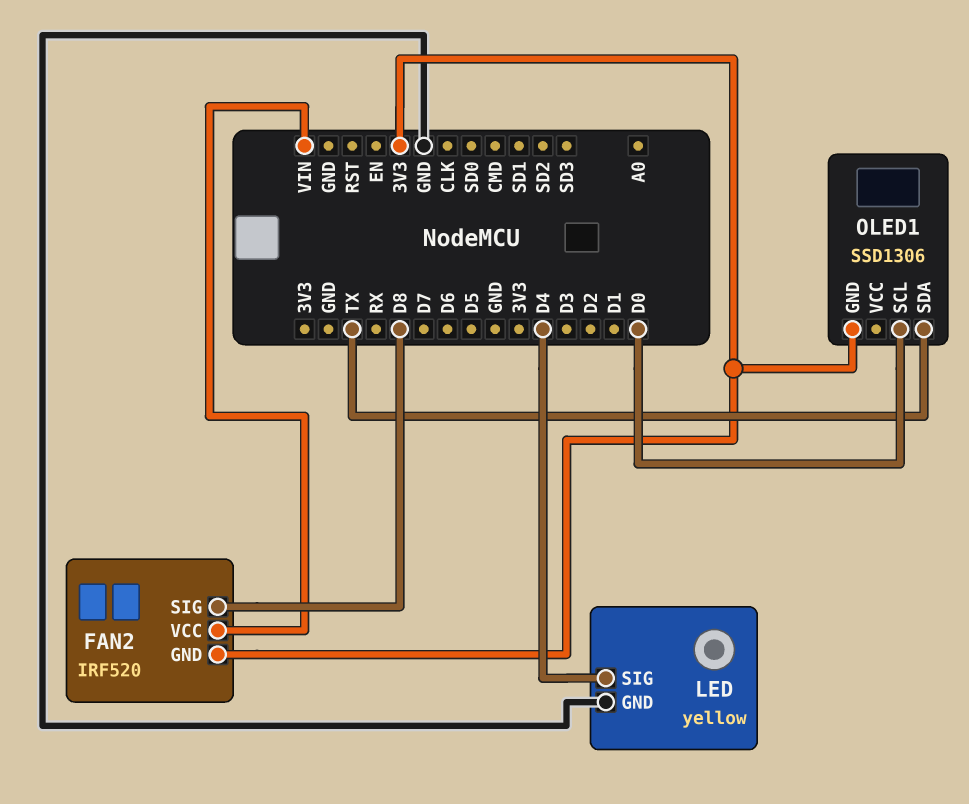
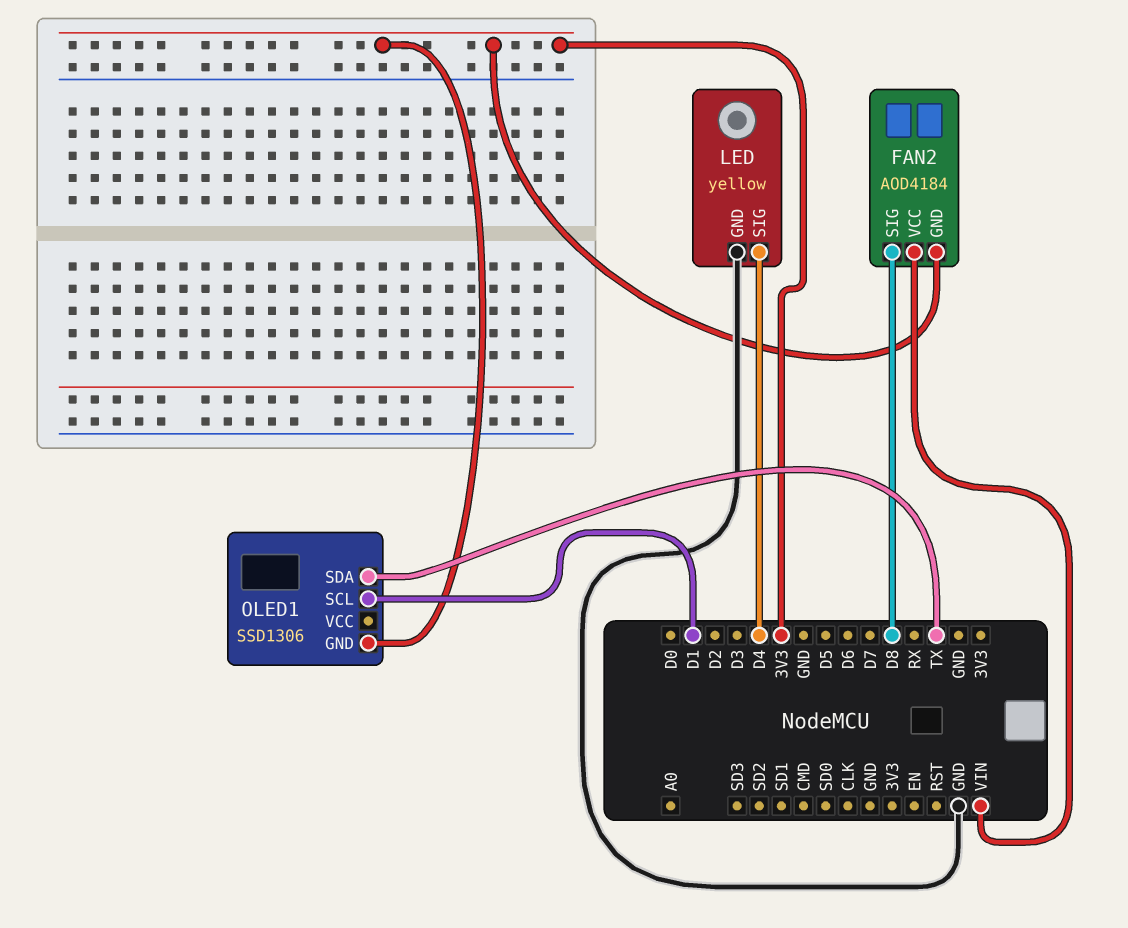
FAN2: IRF520 -> AOD4184
OLED1 pin SCL: D0 -> D1

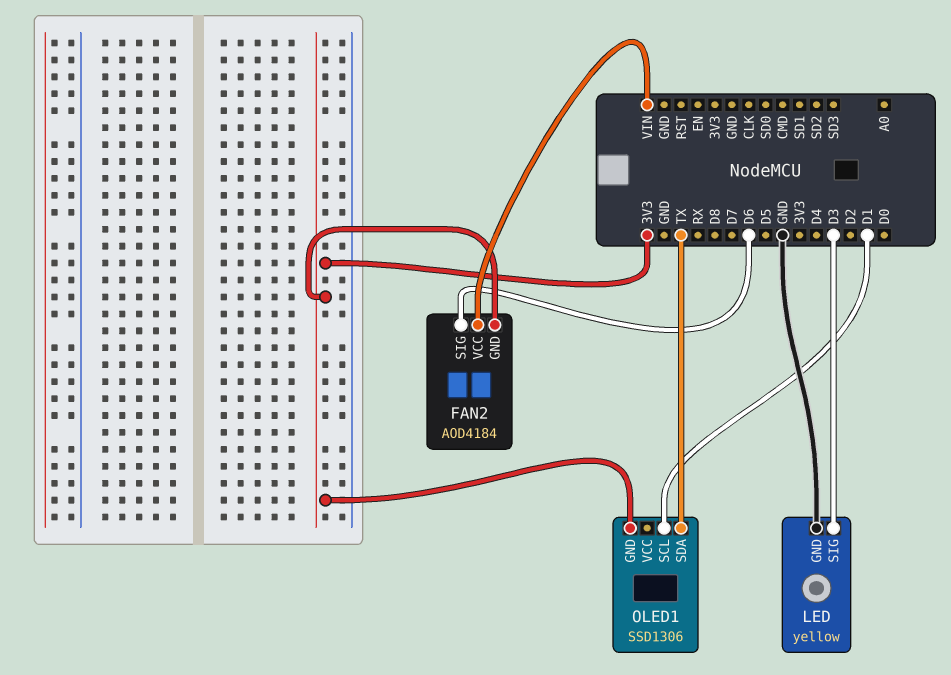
FAN2 pin SIG: D8 -> D6
LED pin SIG: D4 -> D3

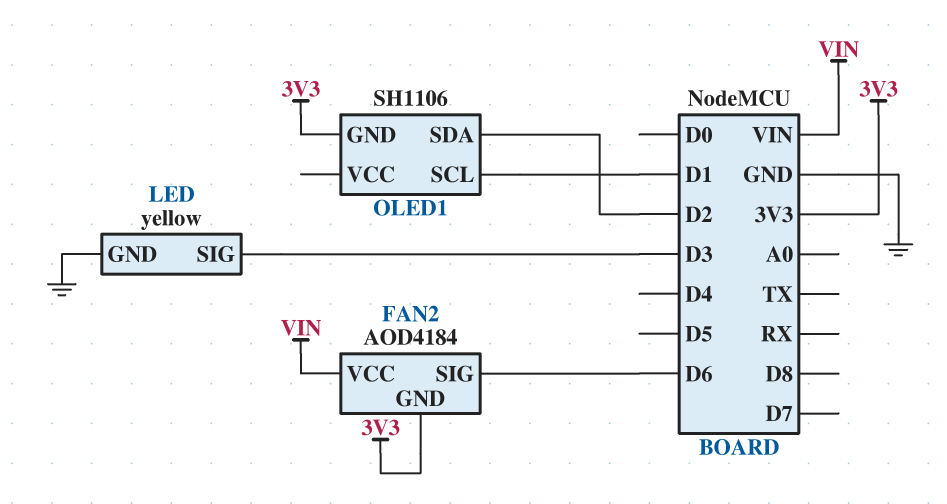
OLED1: SSD1306 -> SH1106
OLED1 pin SDA: TX -> D2

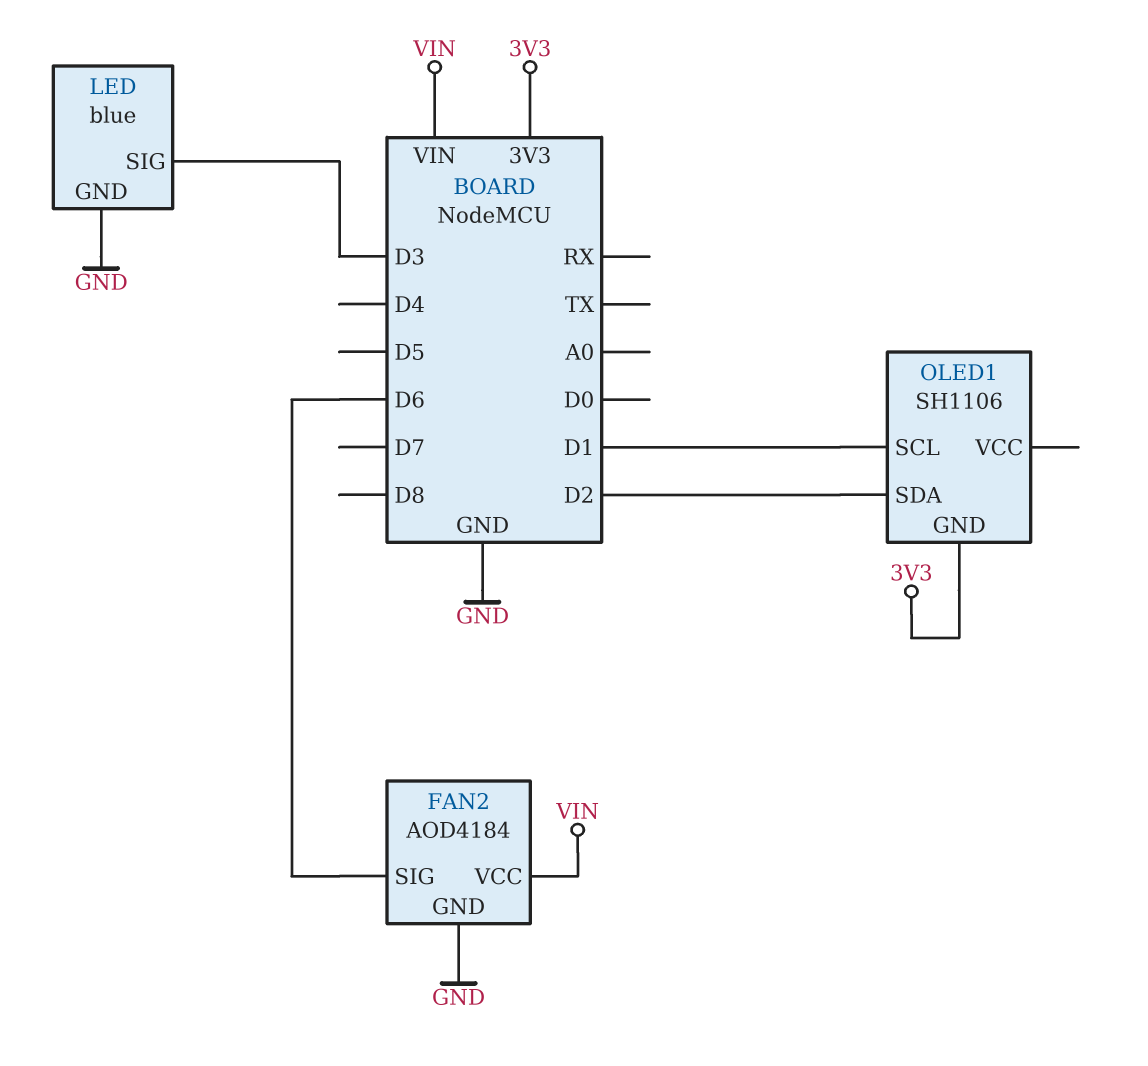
FAN2 pin GND: 3V3 -> GND
LED: yellow -> blue

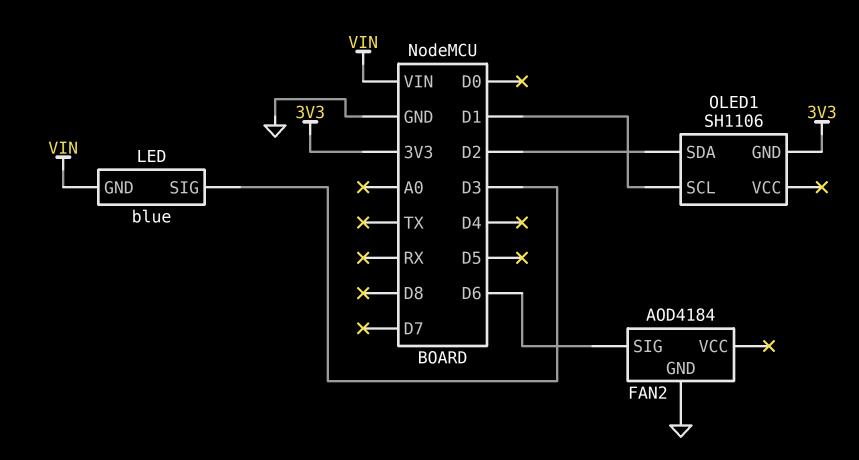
FAN2 pin VCC: VIN -> none
LED pin GND: GND -> VIN

